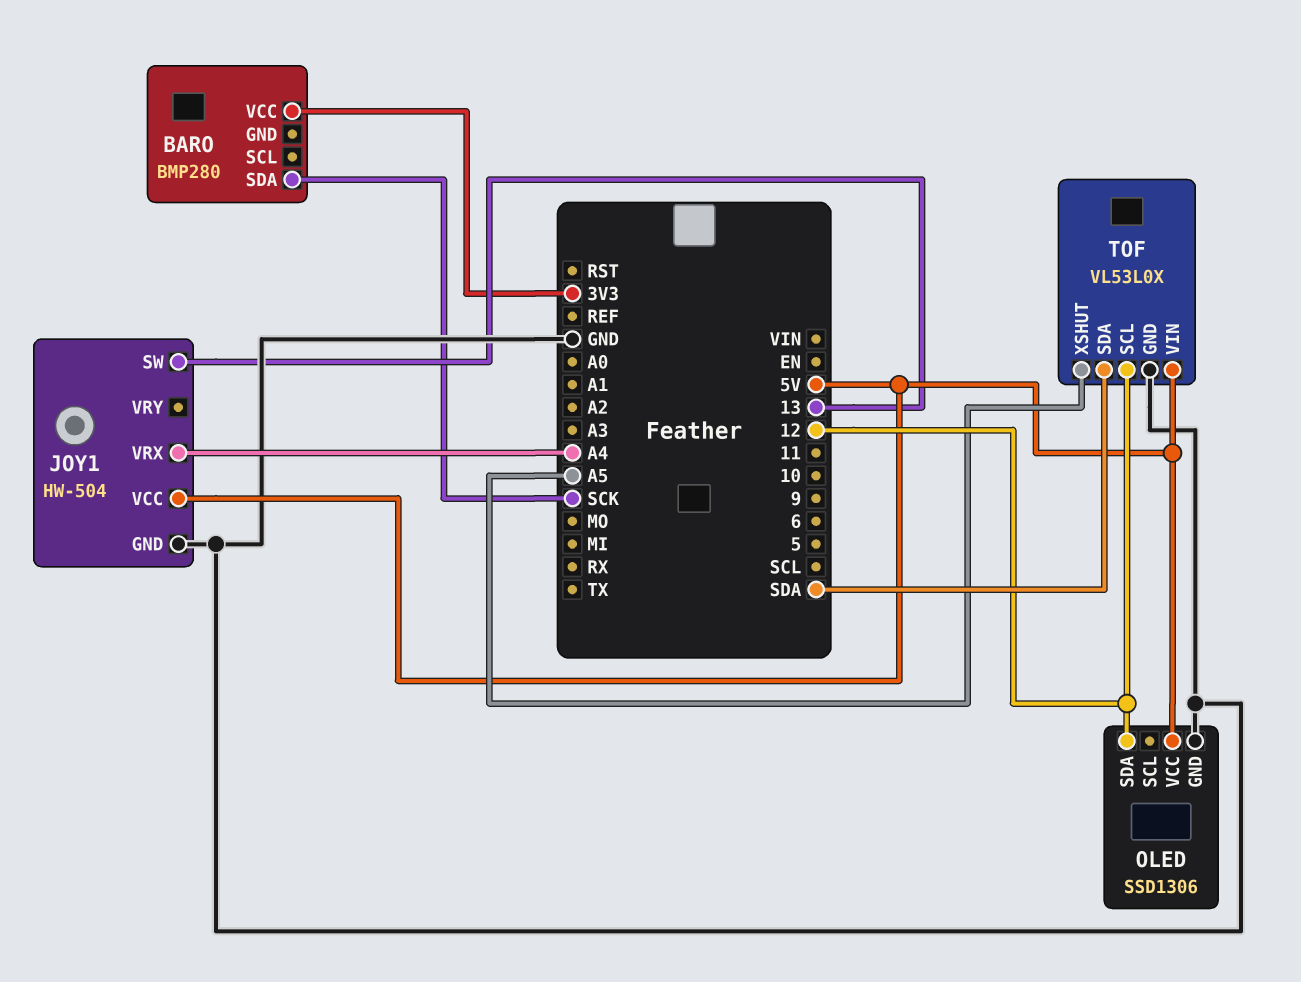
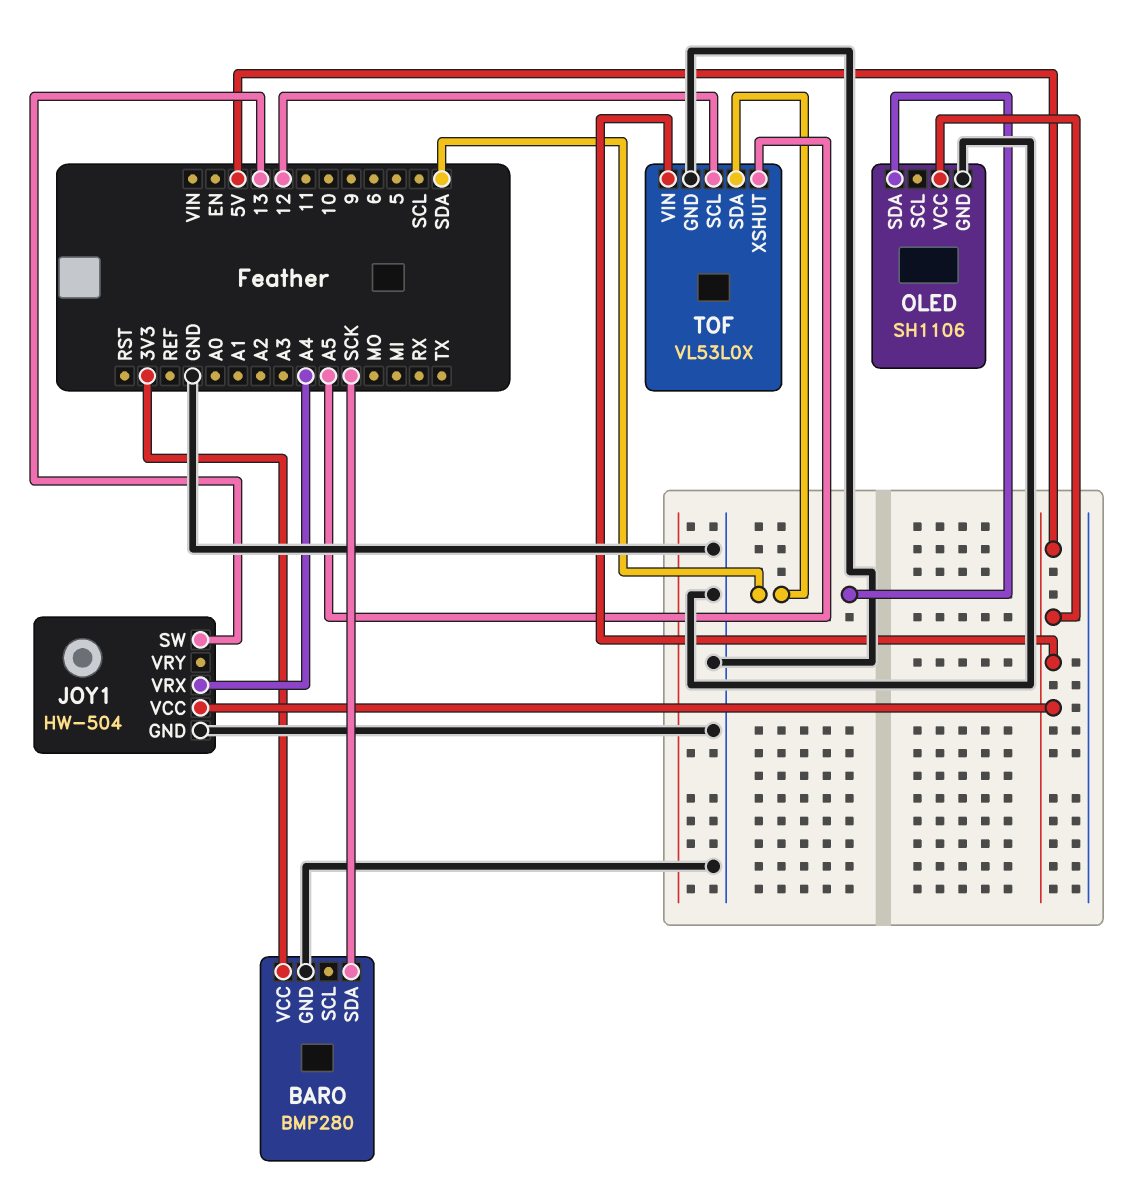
BARO pin GND: none -> GND
OLED: SSD1306 -> SH1106
OLED pin SDA: 12 -> SDA

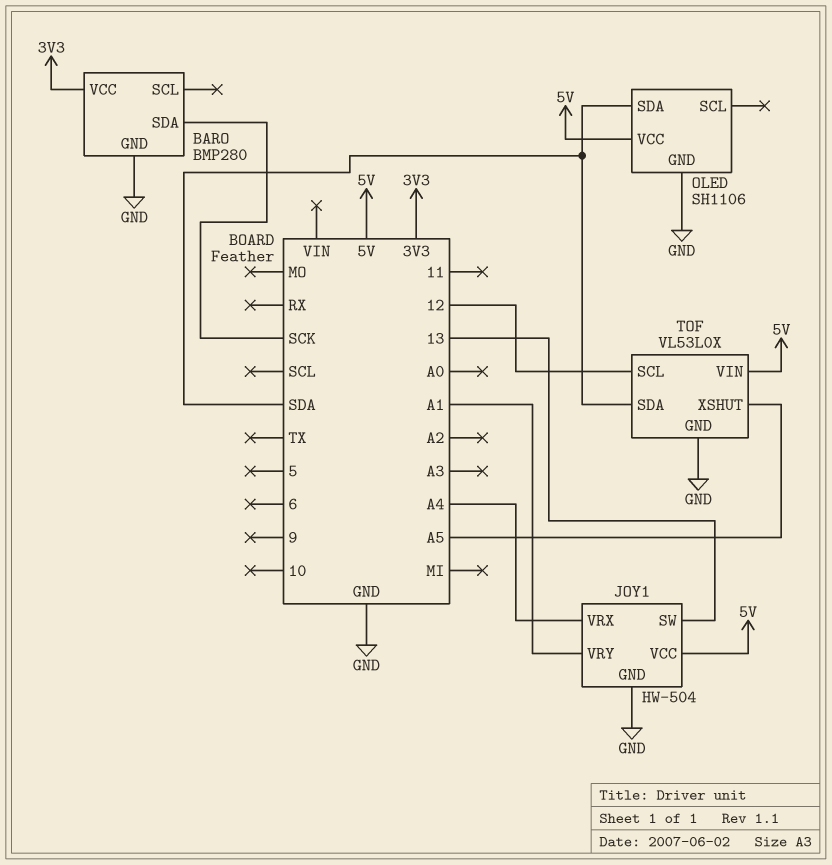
JOY1 pin VRY: none -> A1

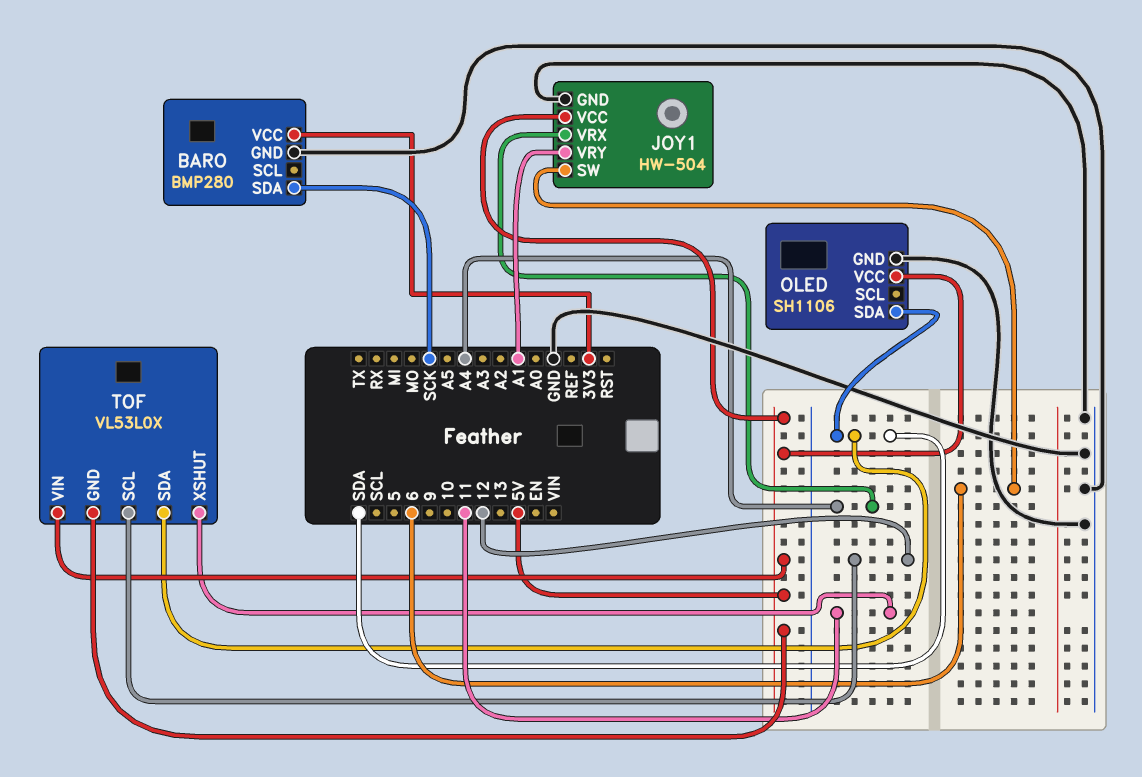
JOY1 pin SW: 13 -> 6
TOF pin GND: GND -> 5V
TOF pin XSHUT: A5 -> 11

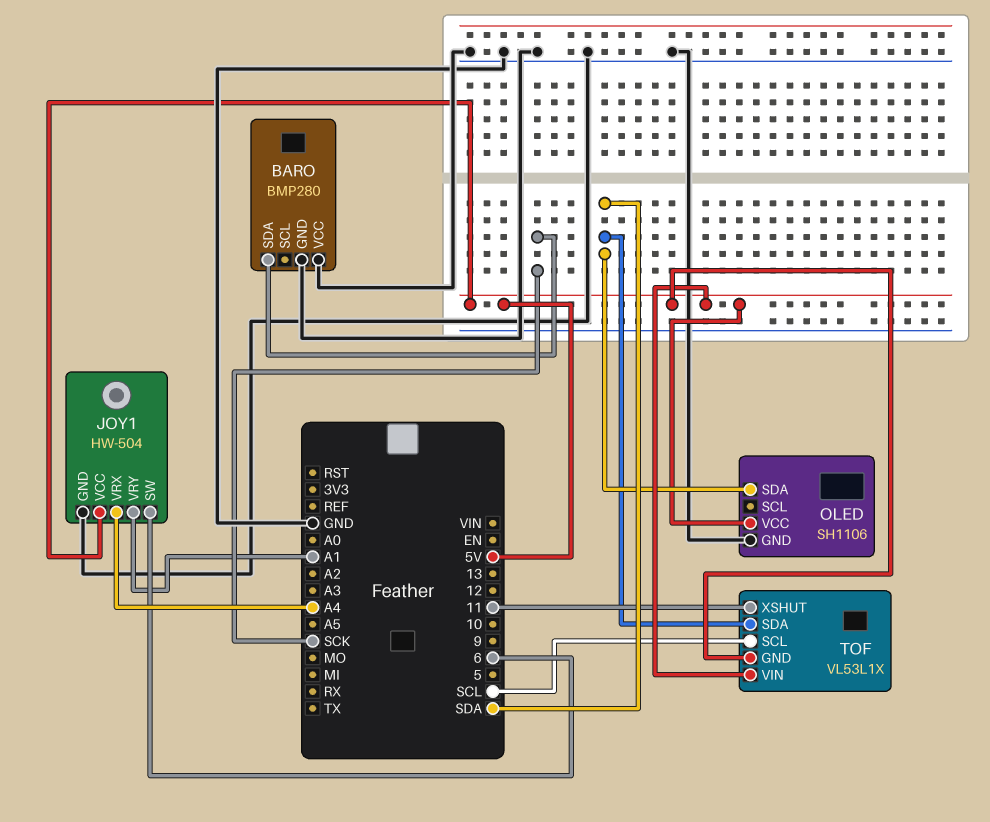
BARO pin VCC: 3V3 -> GND
TOF: VL53L0X -> VL53L1X
TOF pin SCL: 12 -> SCL

